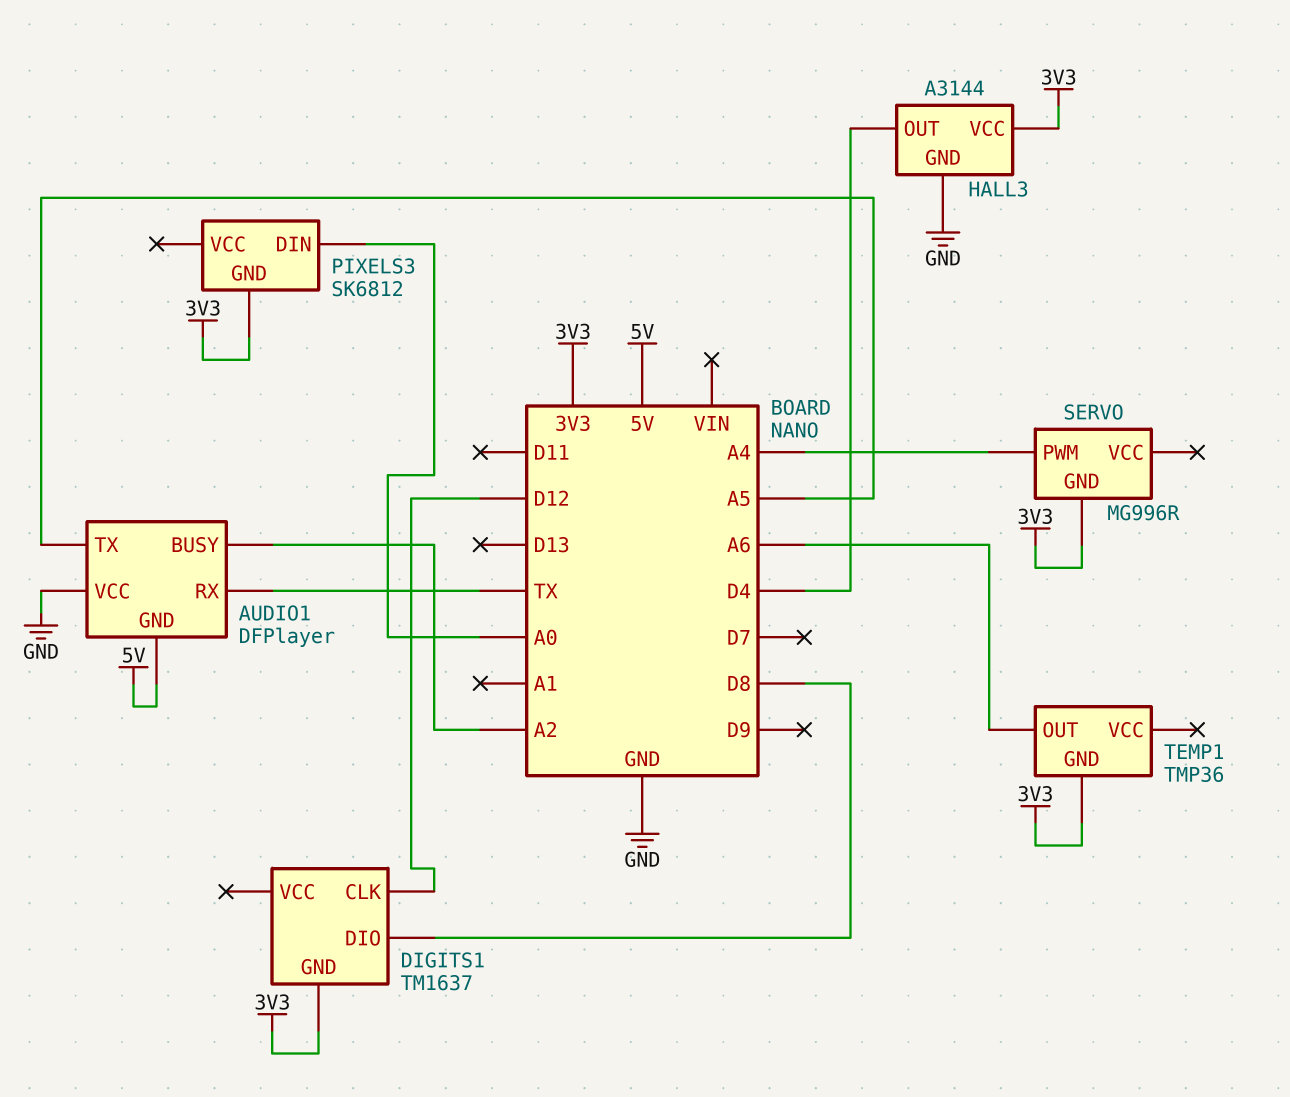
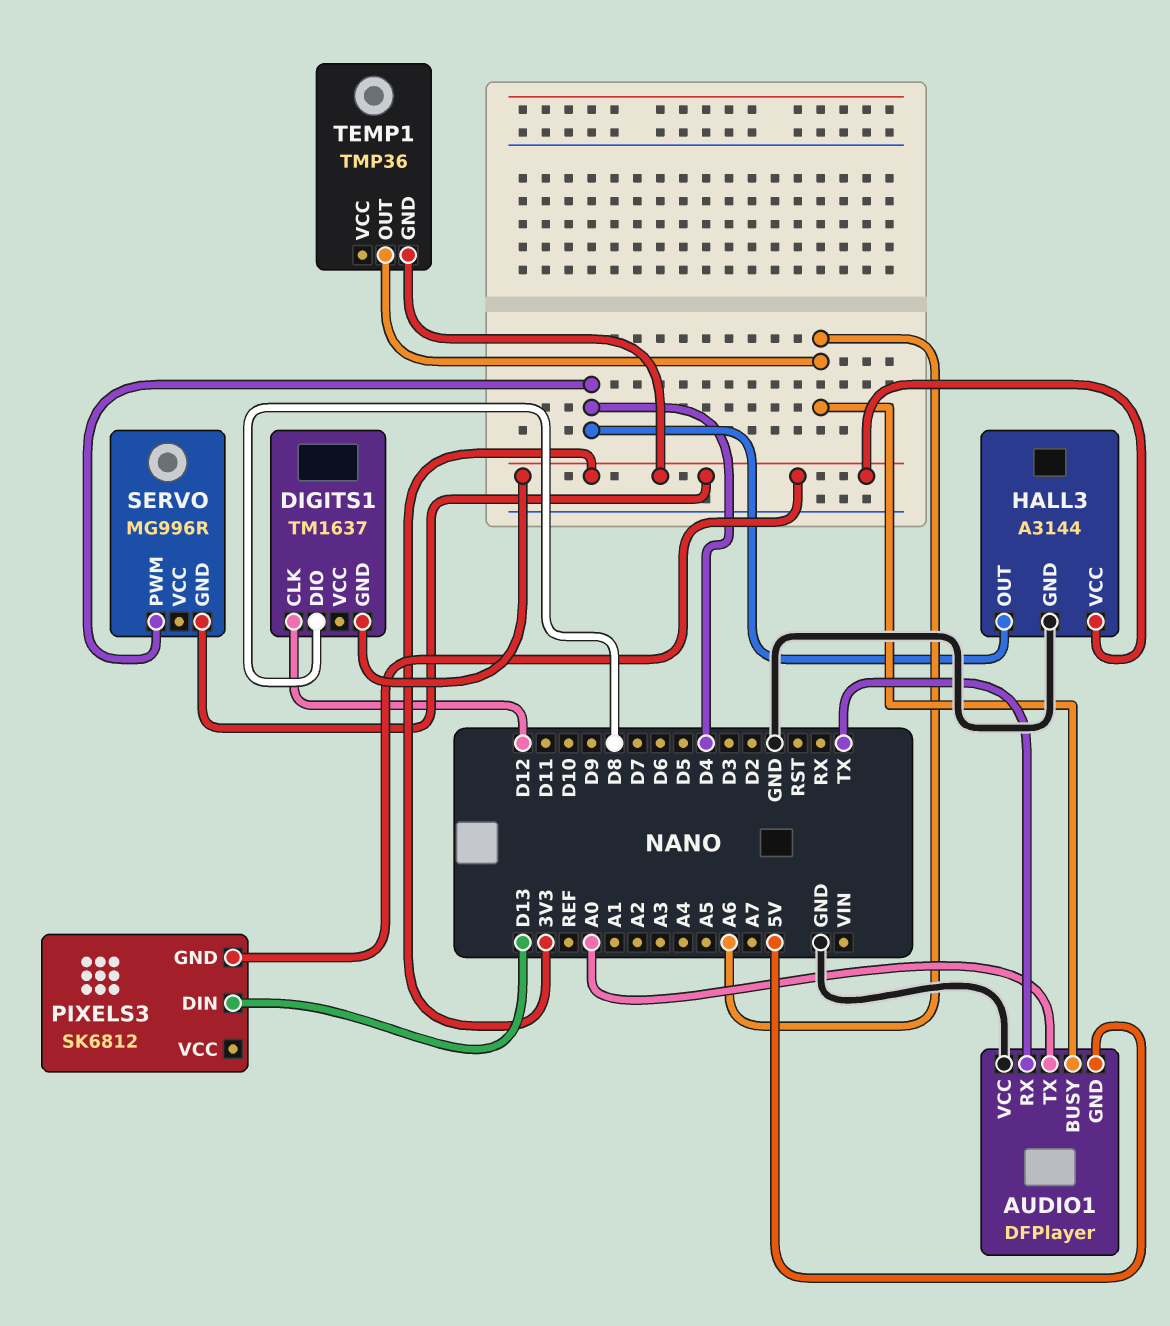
AUDIO1 pin BUSY: A2 -> A6
AUDIO1 pin TX: A5 -> A0
PIXELS3 pin DIN: A0 -> D13
SERVO pin PWM: A4 -> D4

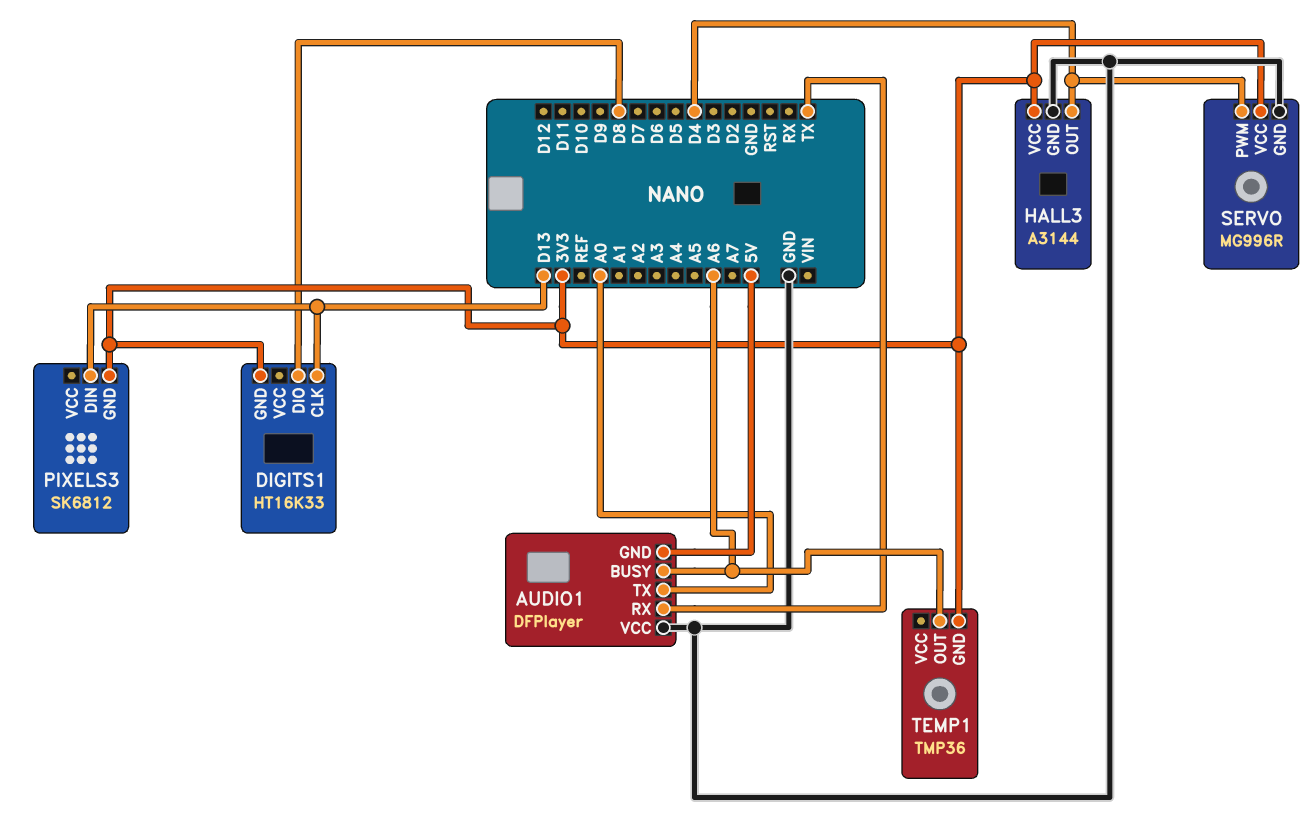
DIGITS1: TM1637 -> HT16K33
DIGITS1 pin CLK: D12 -> D13
SERVO pin GND: 3V3 -> GND
SERVO pin VCC: none -> 3V3

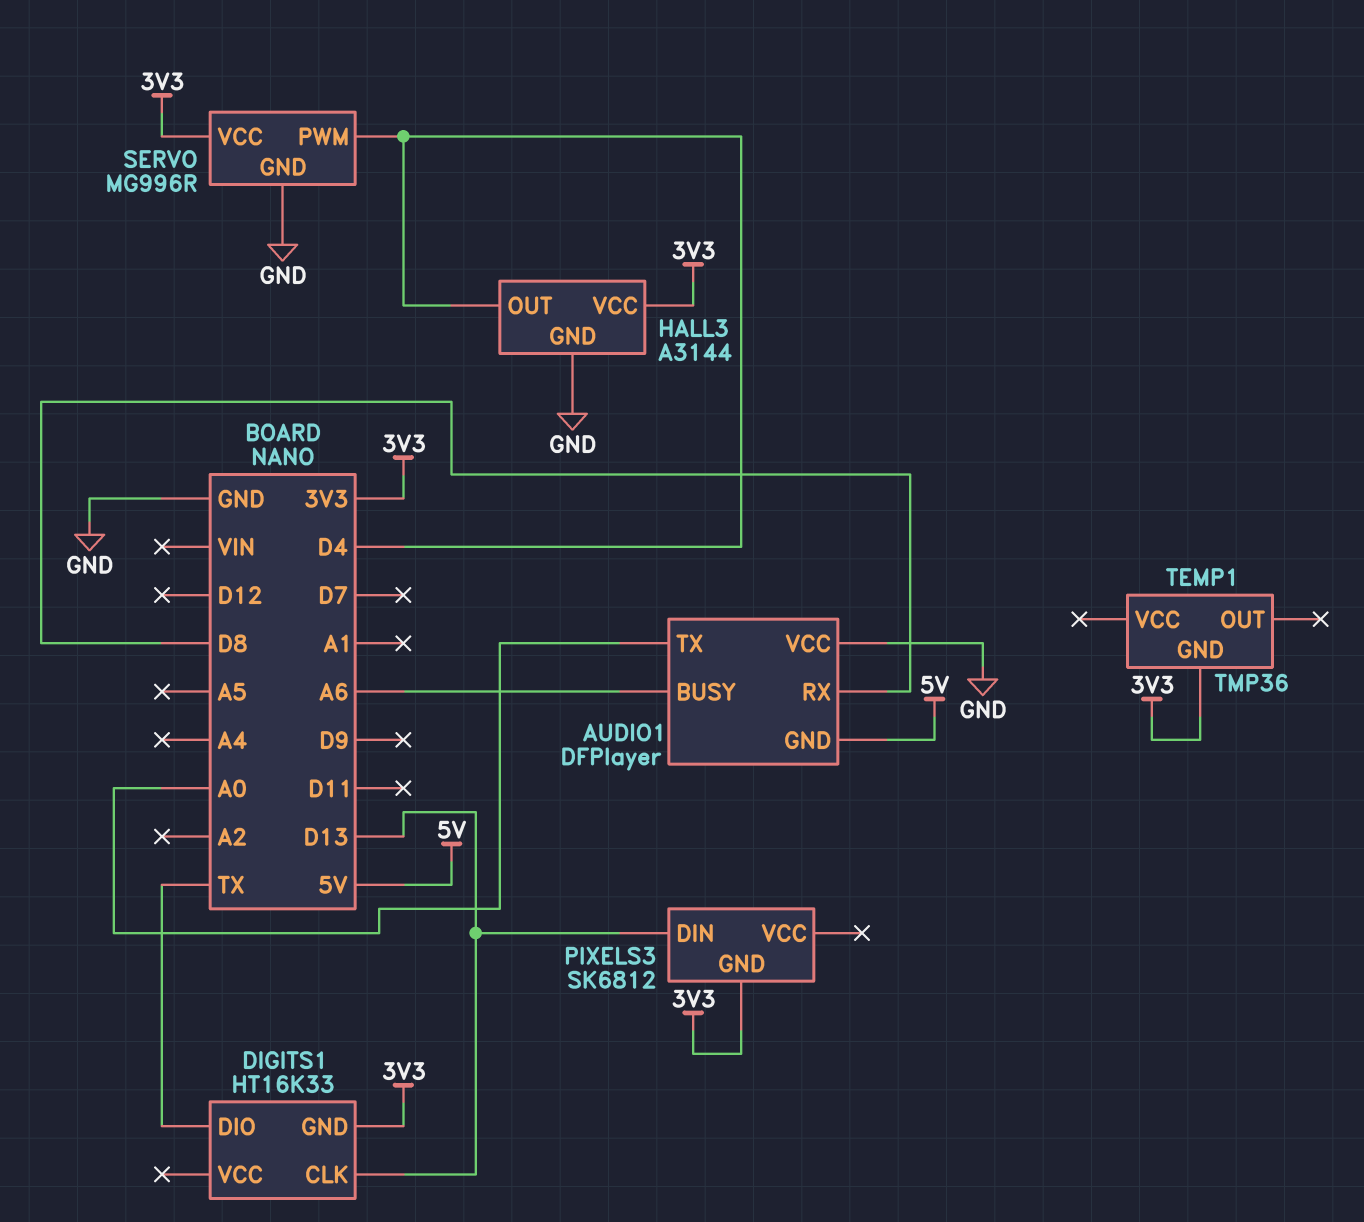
AUDIO1 pin RX: TX -> D8
DIGITS1 pin DIO: D8 -> TX
TEMP1 pin OUT: A6 -> none

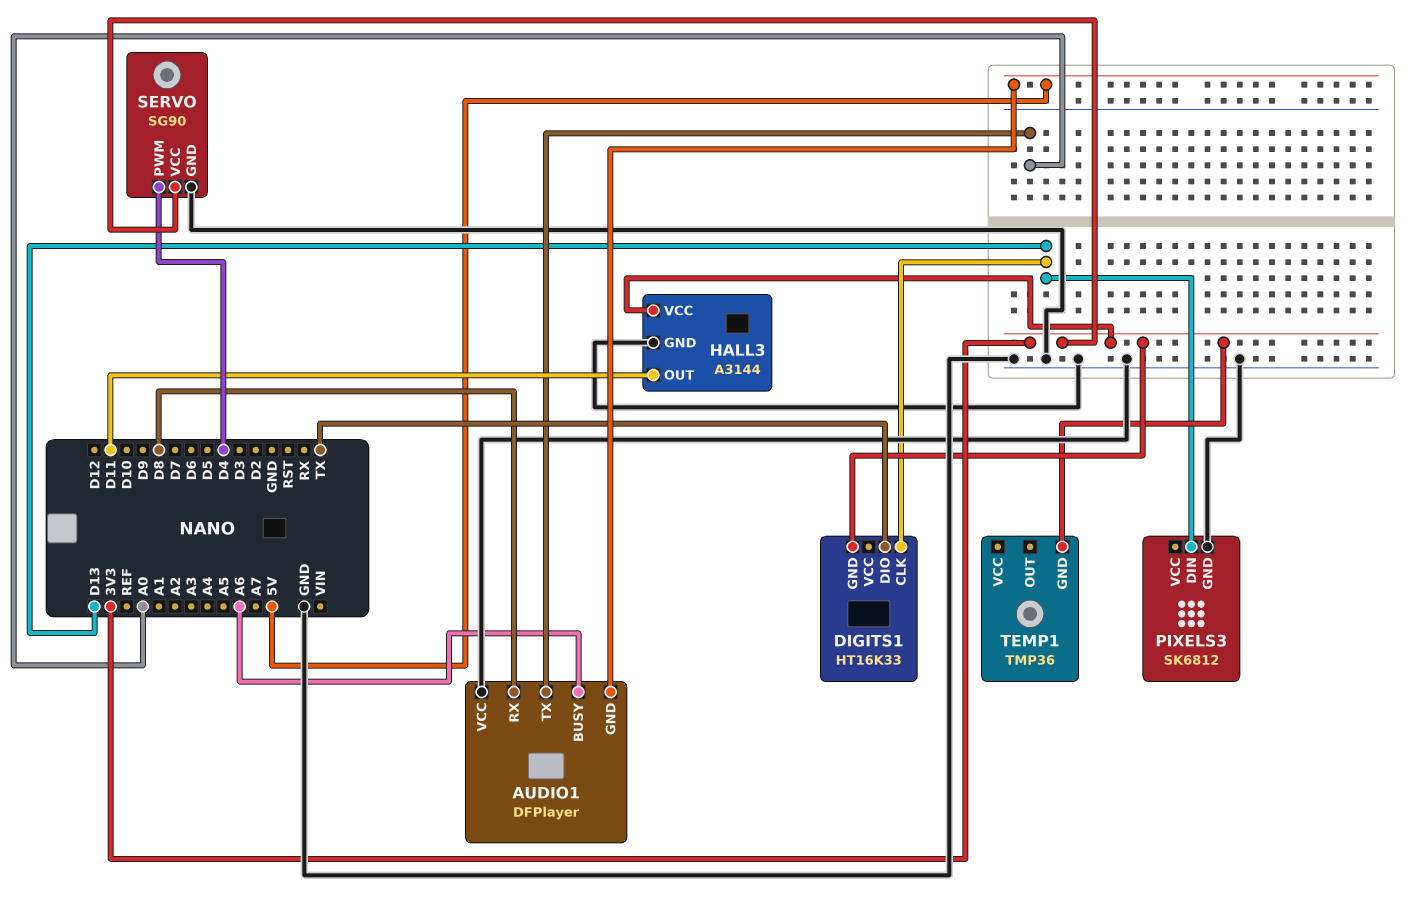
HALL3 pin OUT: D4 -> D11
PIXELS3 pin GND: 3V3 -> GND
SERVO: MG996R -> SG90

